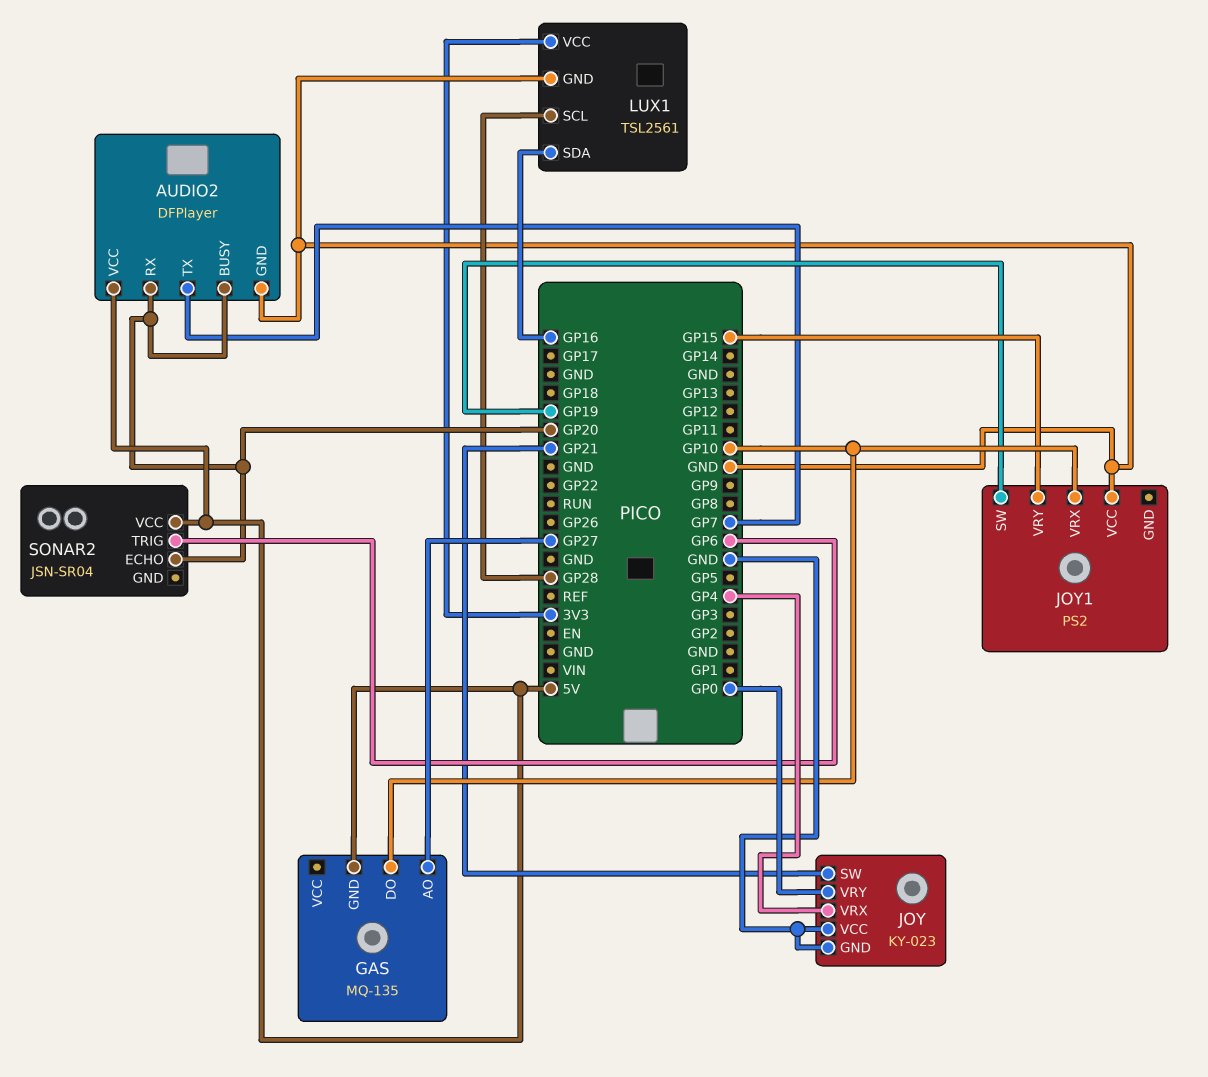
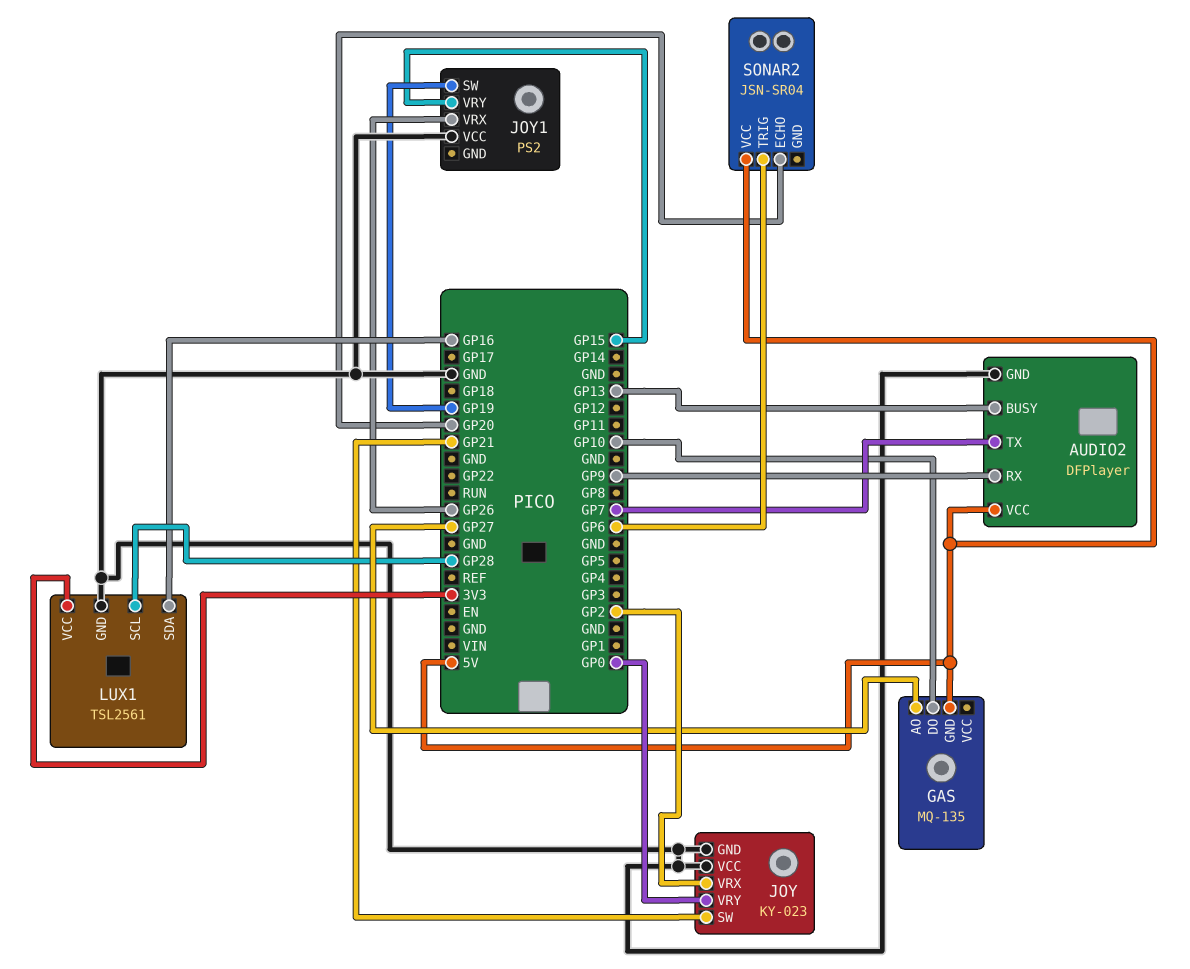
AUDIO2 pin BUSY: GP20 -> GP13
AUDIO2 pin RX: GP20 -> GP9
JOY pin VRX: GP4 -> GP2
JOY1 pin VRX: GP10 -> GP26

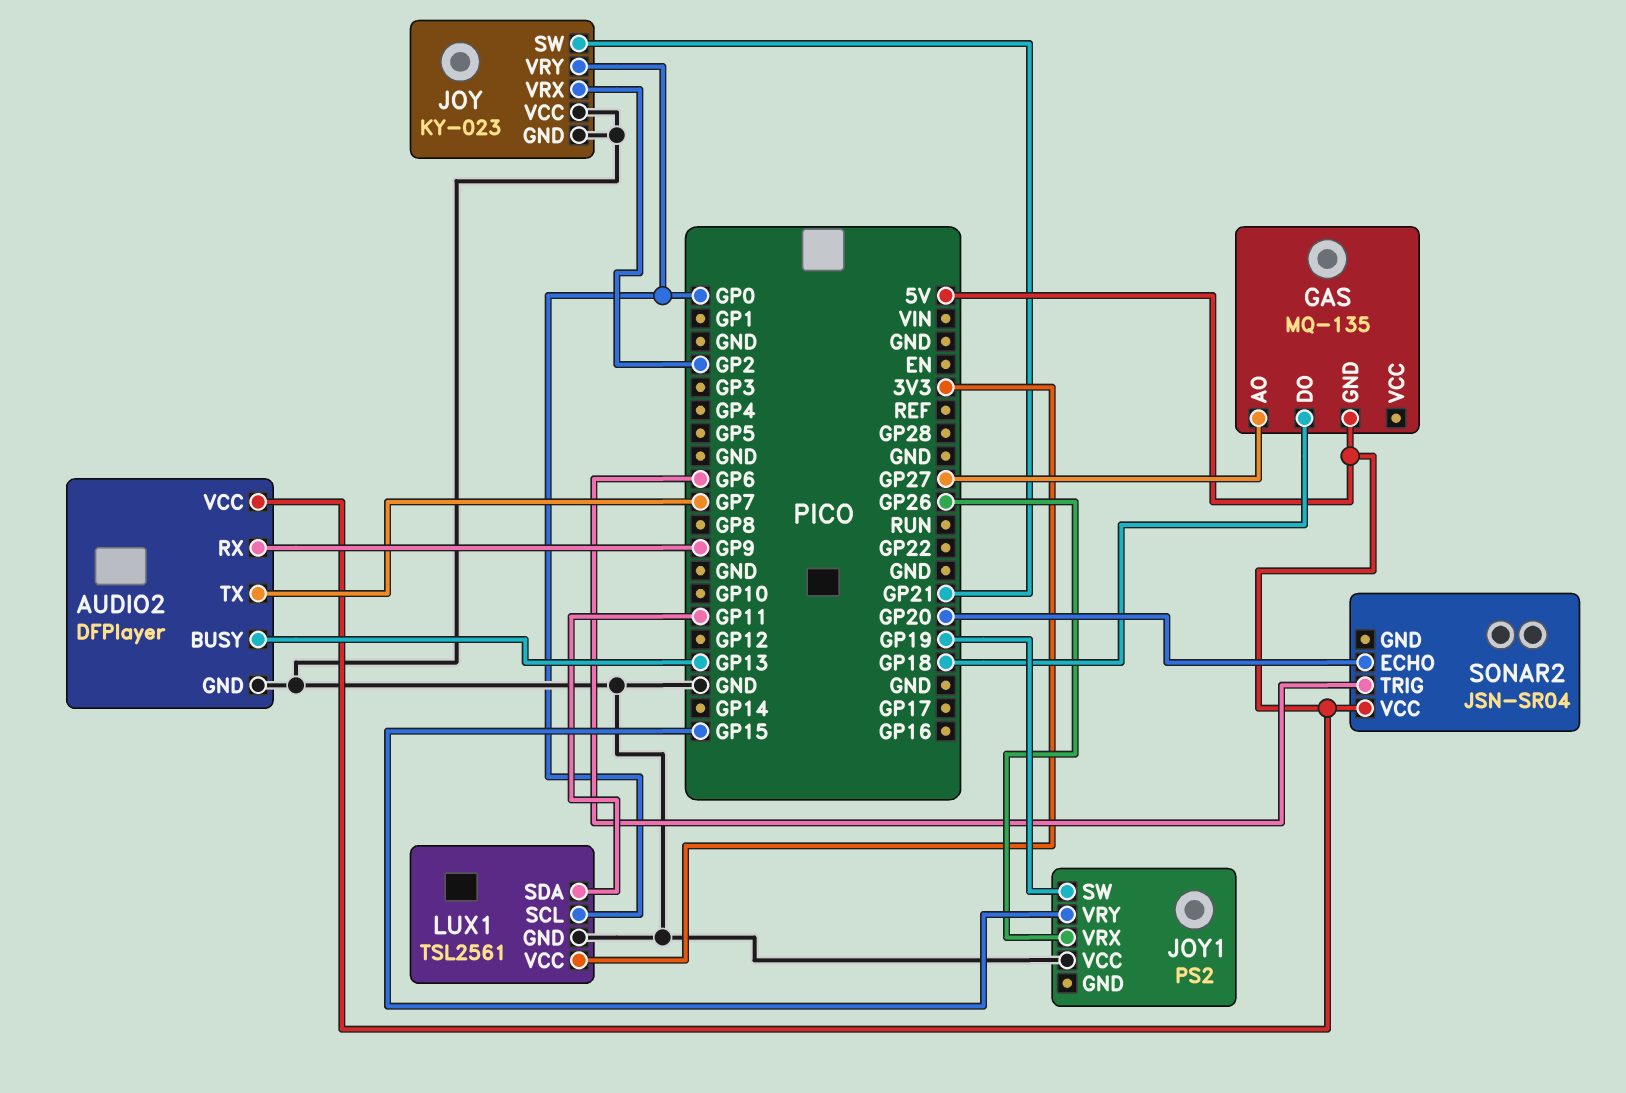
GAS pin DO: GP10 -> GP18
LUX1 pin SCL: GP28 -> GP0
LUX1 pin SDA: GP16 -> GP11

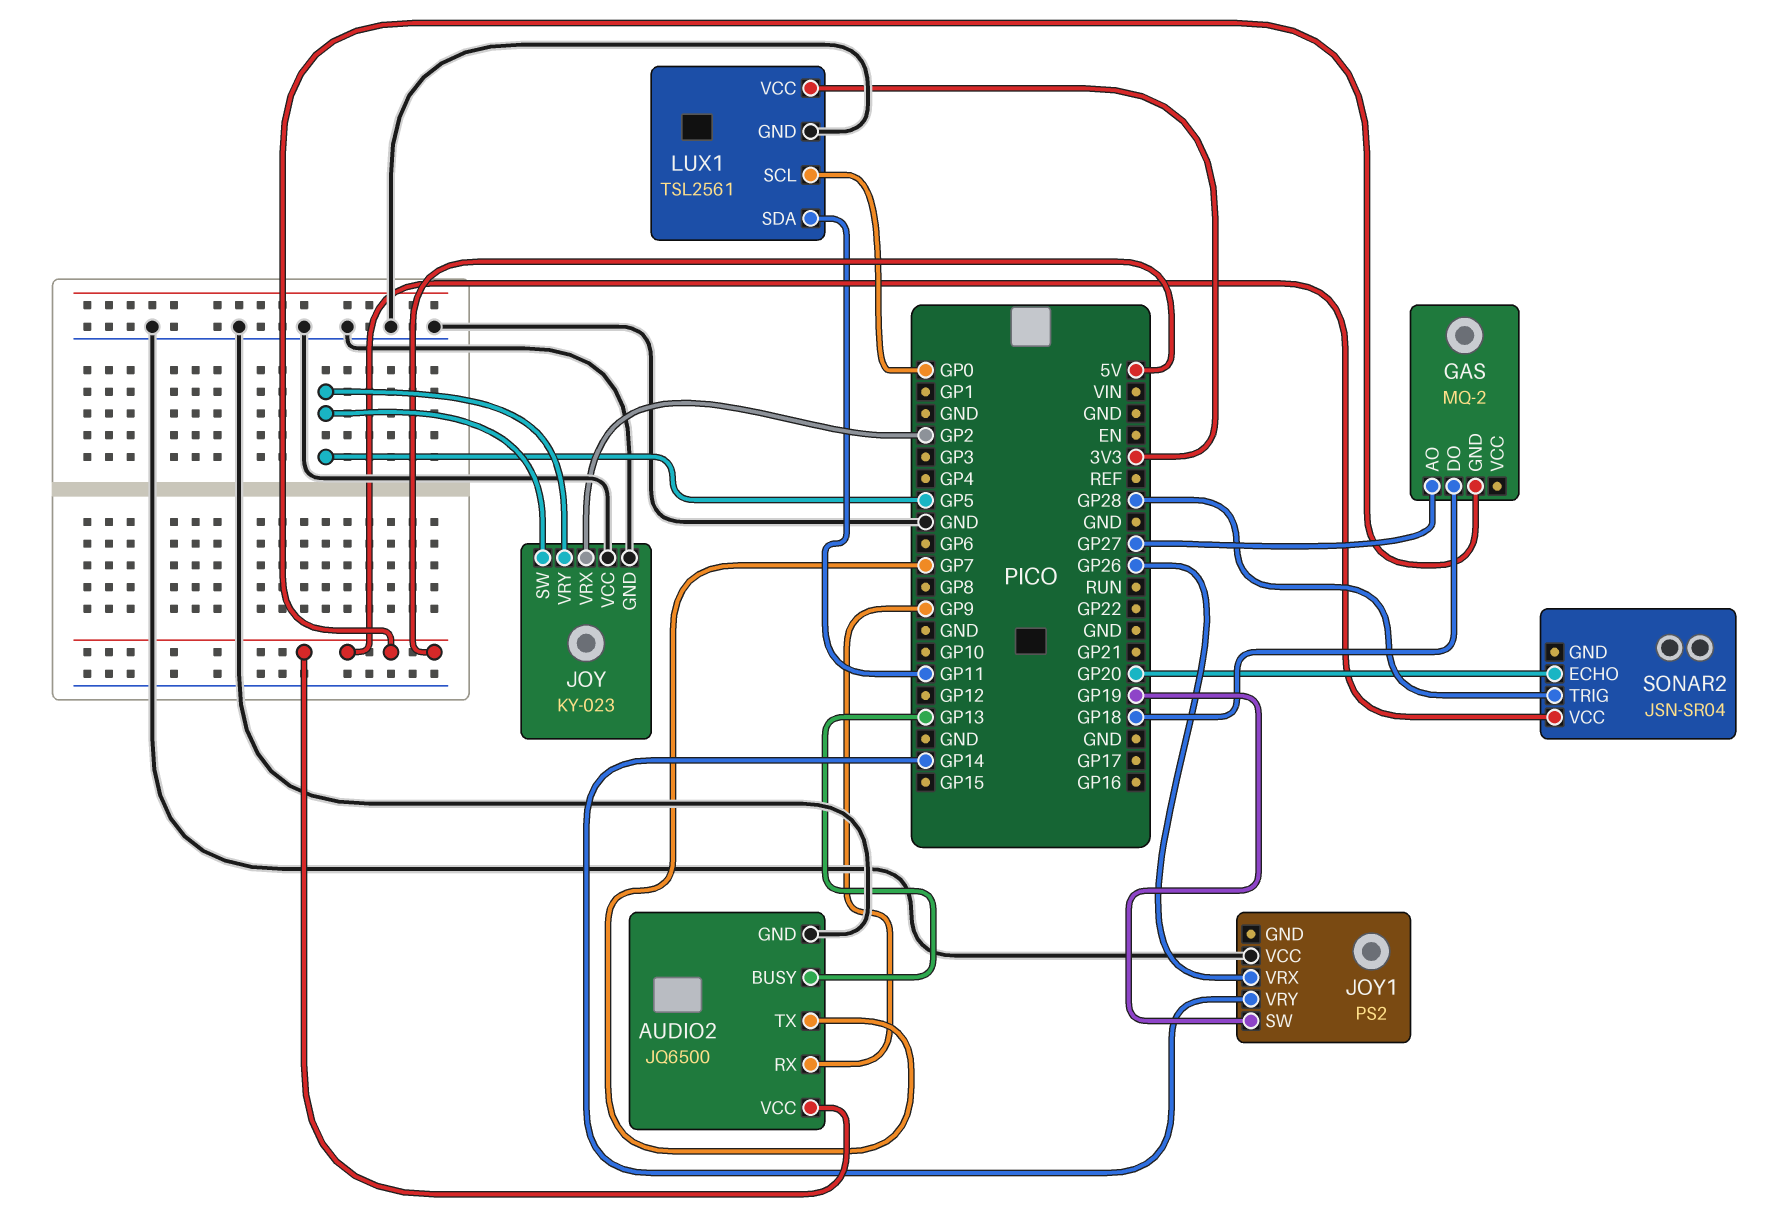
AUDIO2: DFPlayer -> JQ6500
GAS: MQ-135 -> MQ-2
JOY pin SW: GP21 -> GP5
JOY pin VRY: GP0 -> GP5
JOY1 pin VRY: GP15 -> GP14
SONAR2 pin TRIG: GP6 -> GP28

